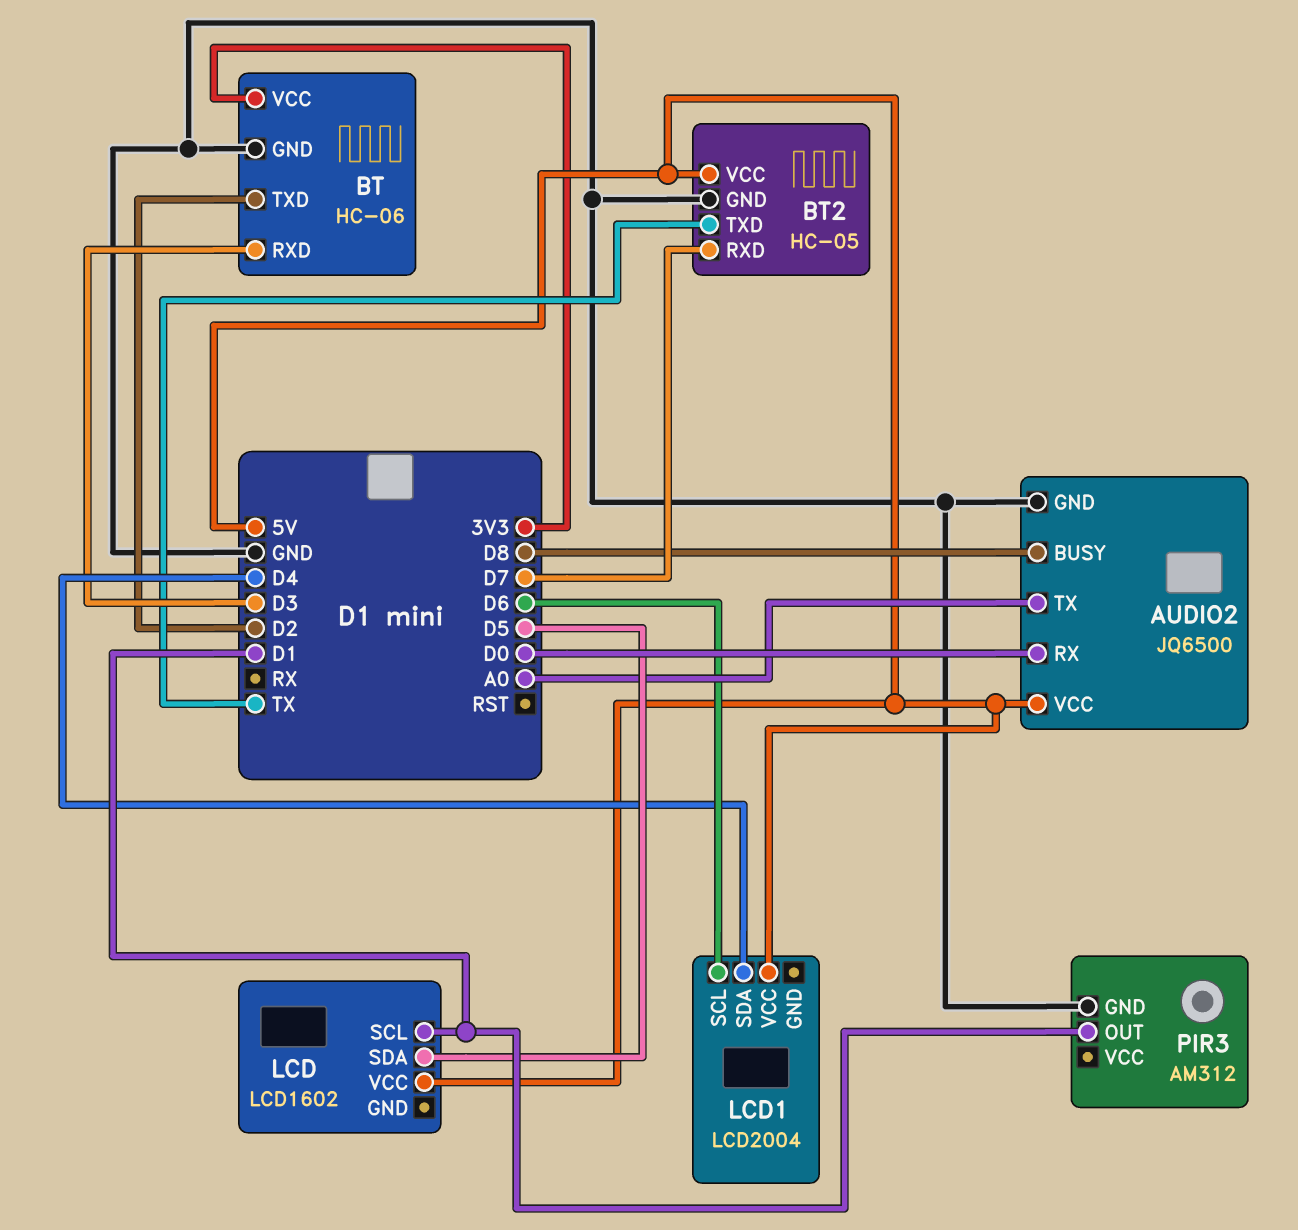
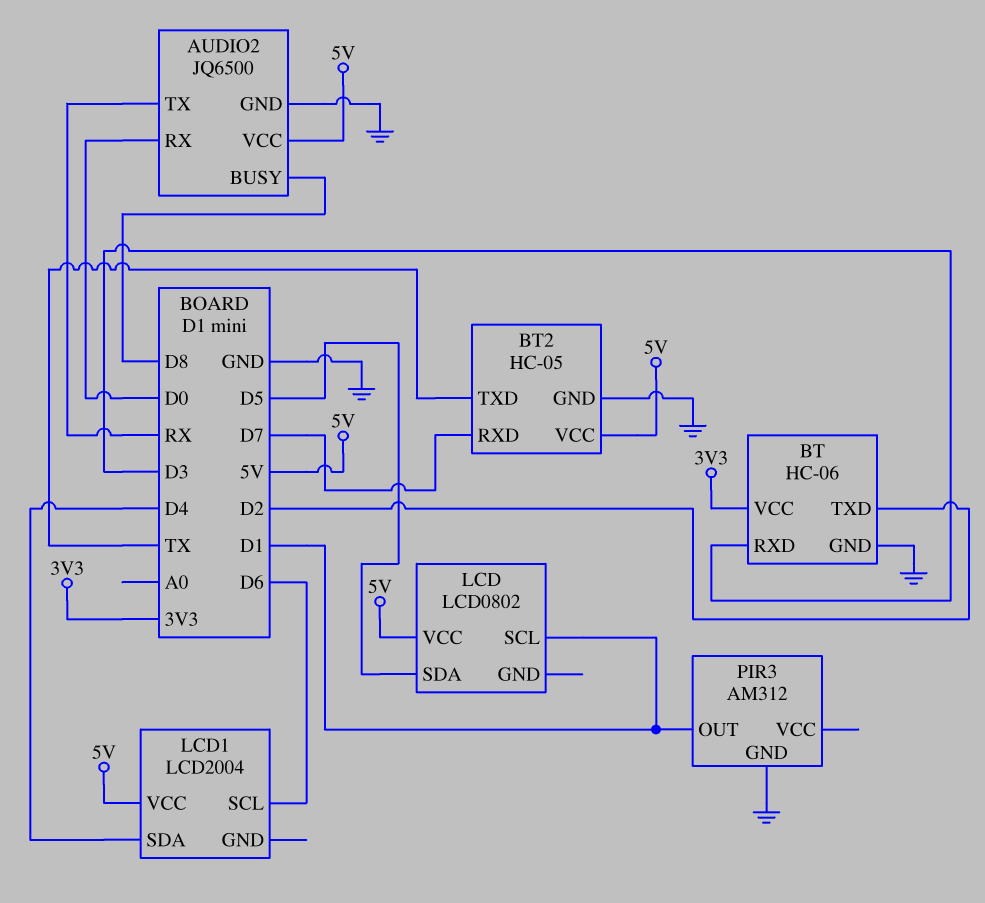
AUDIO2 pin TX: A0 -> RX
LCD: LCD1602 -> LCD0802

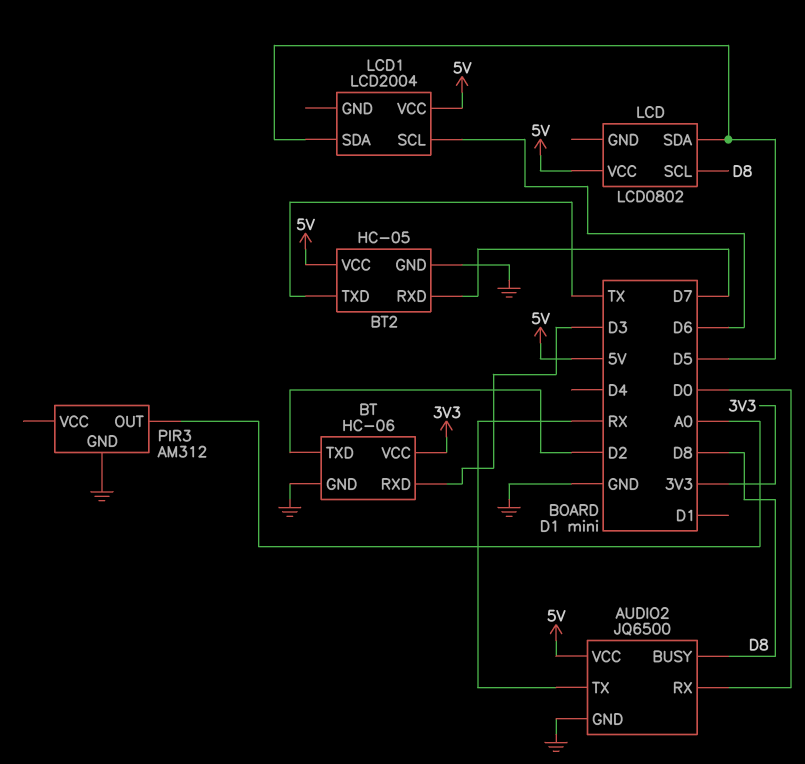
LCD pin SCL: D1 -> D8
LCD1 pin SDA: D4 -> D5
PIR3 pin OUT: D1 -> A0

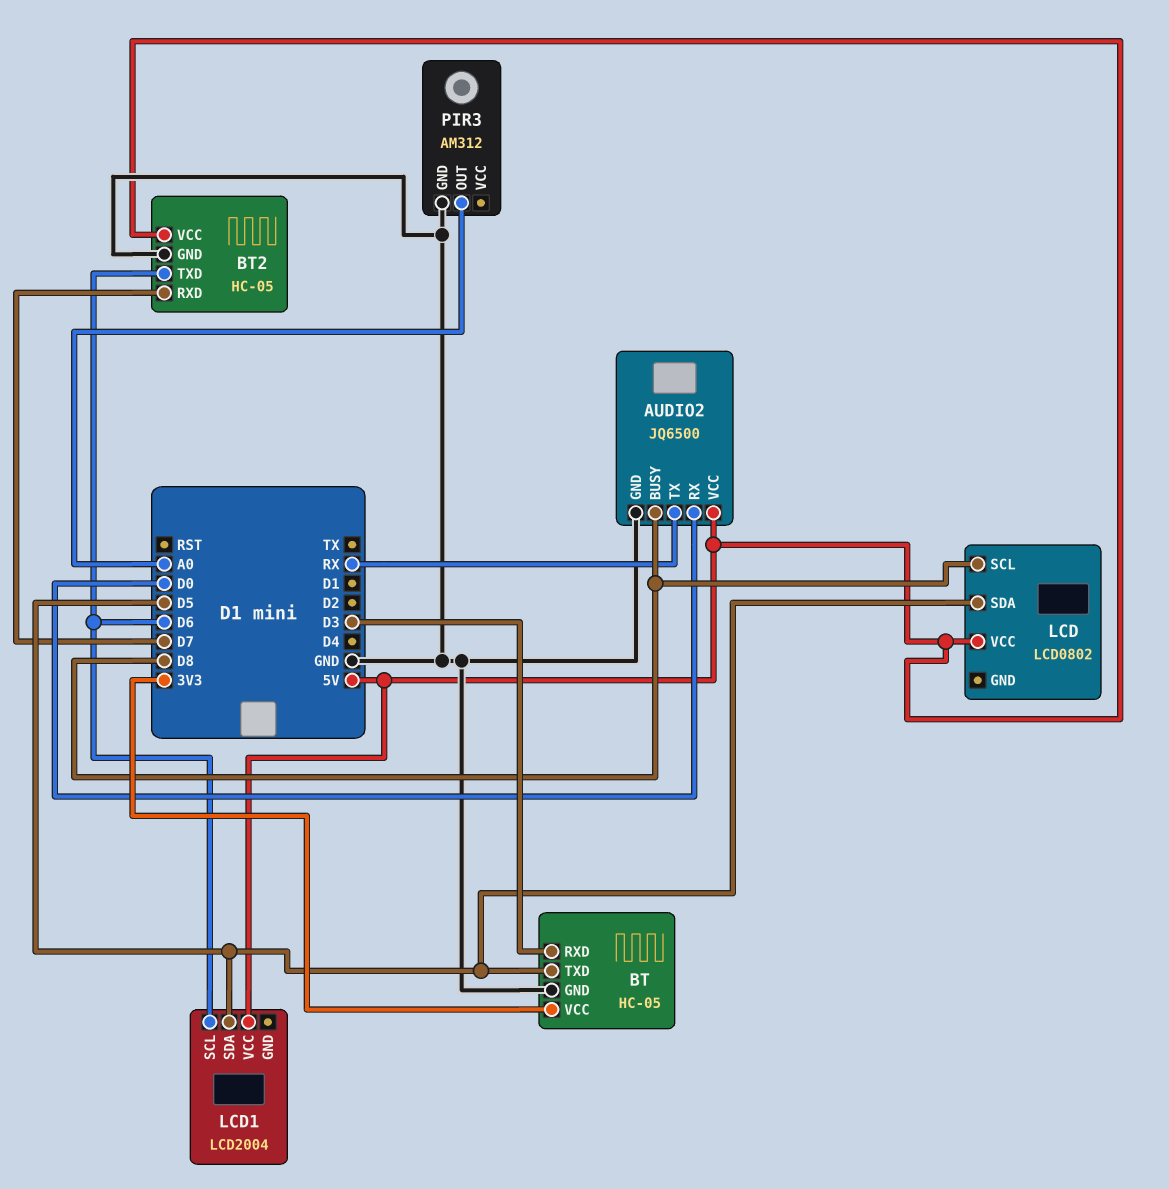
BT: HC-06 -> HC-05
BT pin TXD: D2 -> D5
BT2 pin TXD: TX -> D6

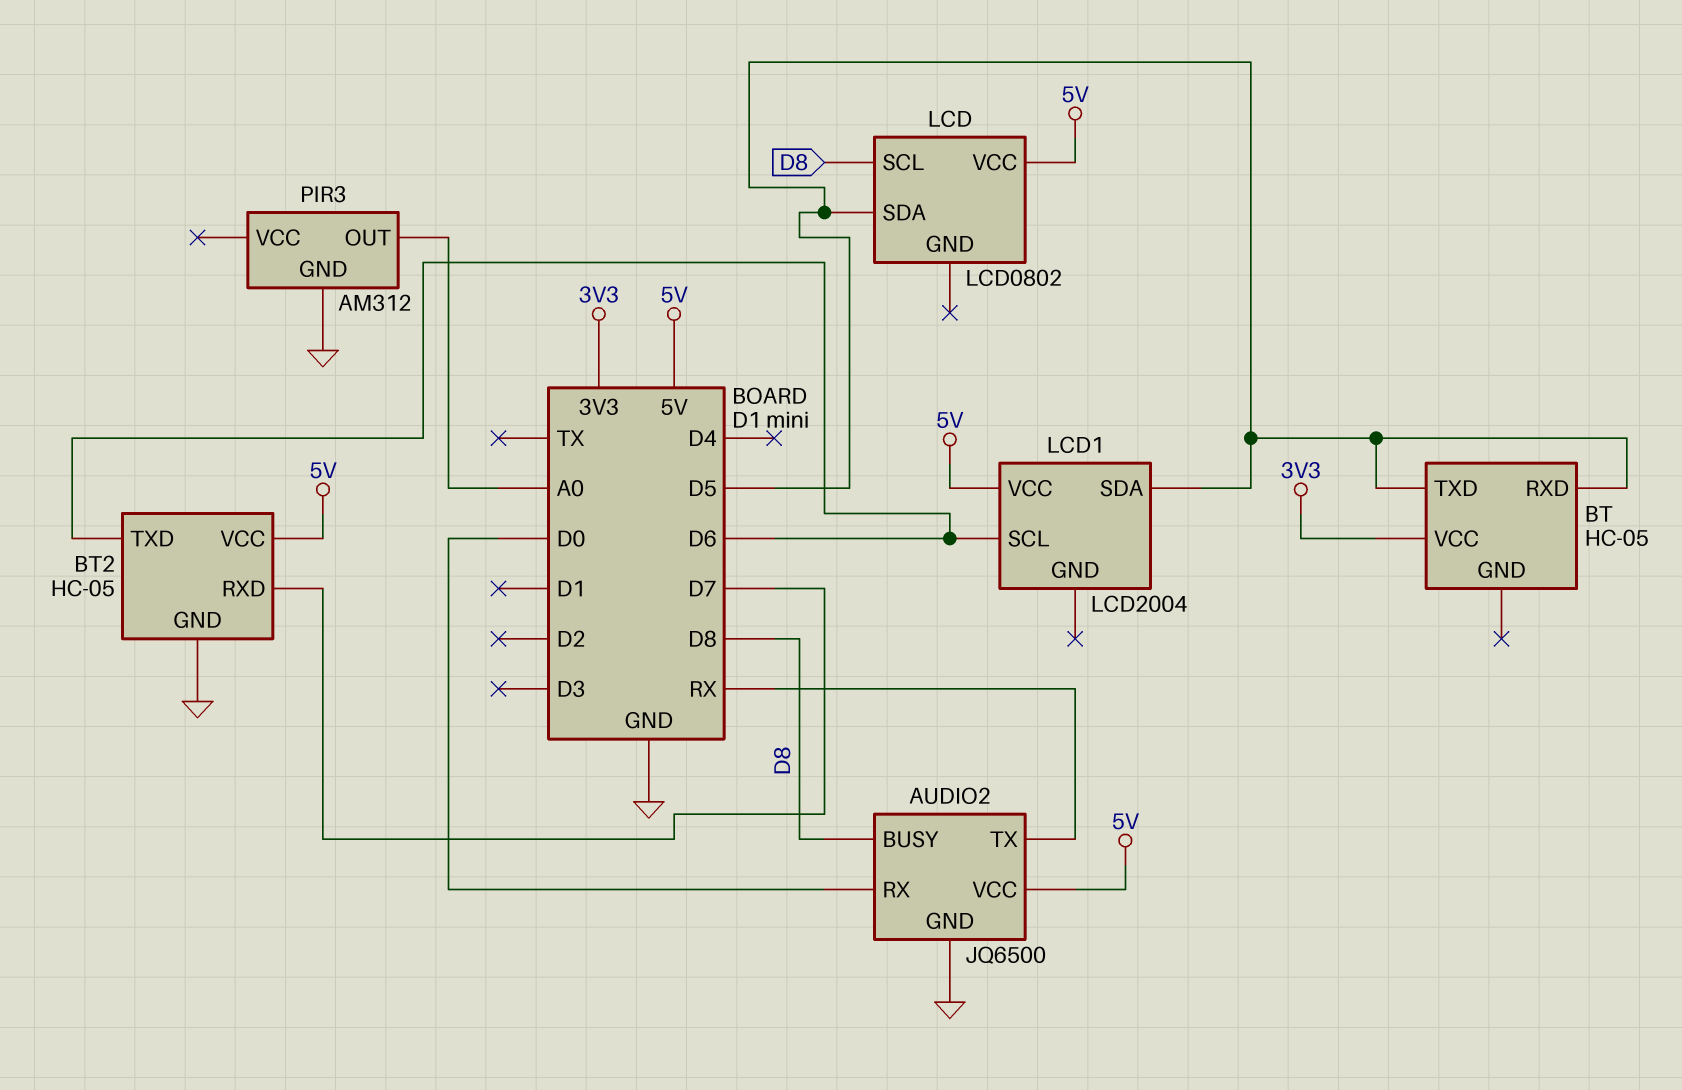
BT pin GND: GND -> none
BT pin RXD: D3 -> D5

